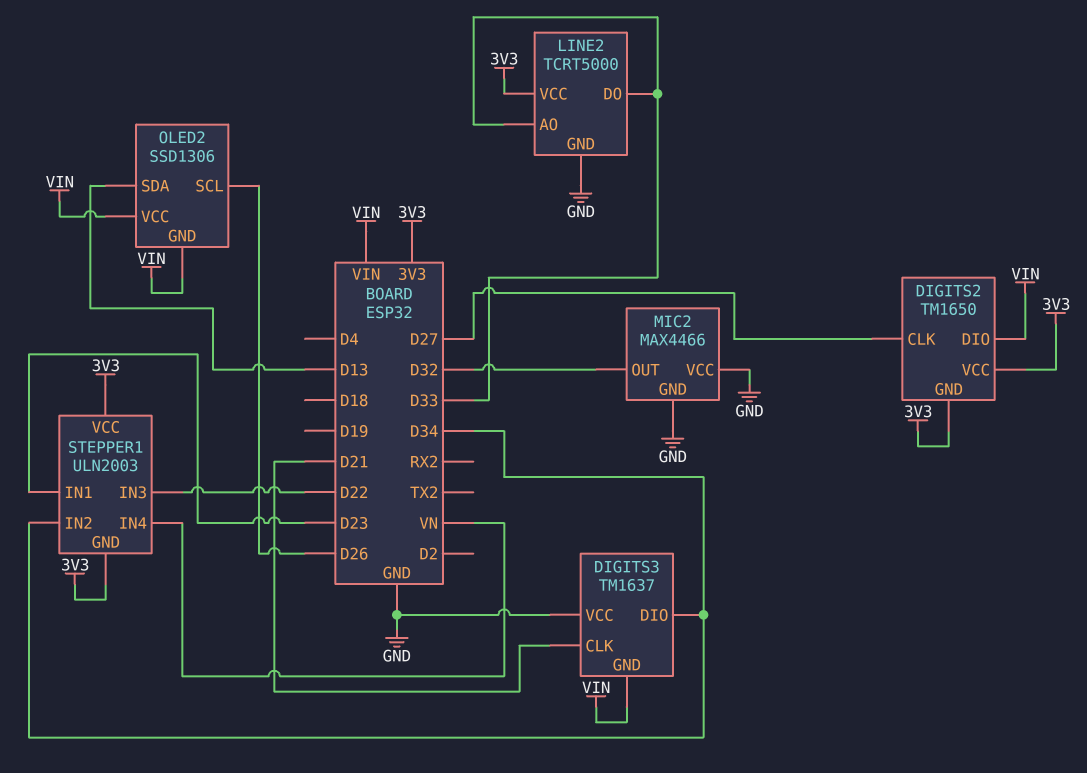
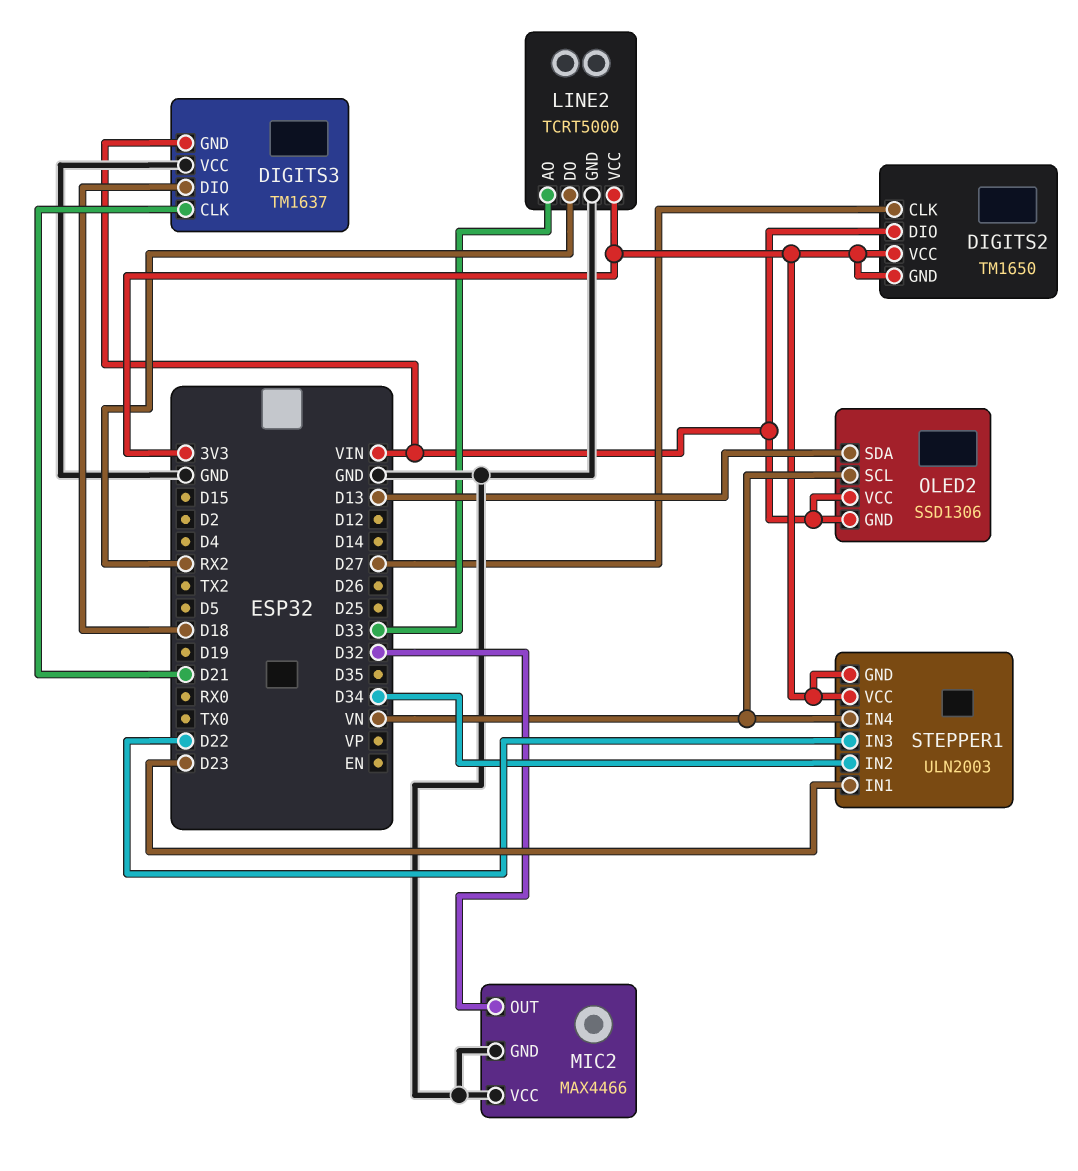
DIGITS3 pin DIO: D34 -> D18
LINE2 pin DO: D33 -> RX2
OLED2 pin SCL: D26 -> VN

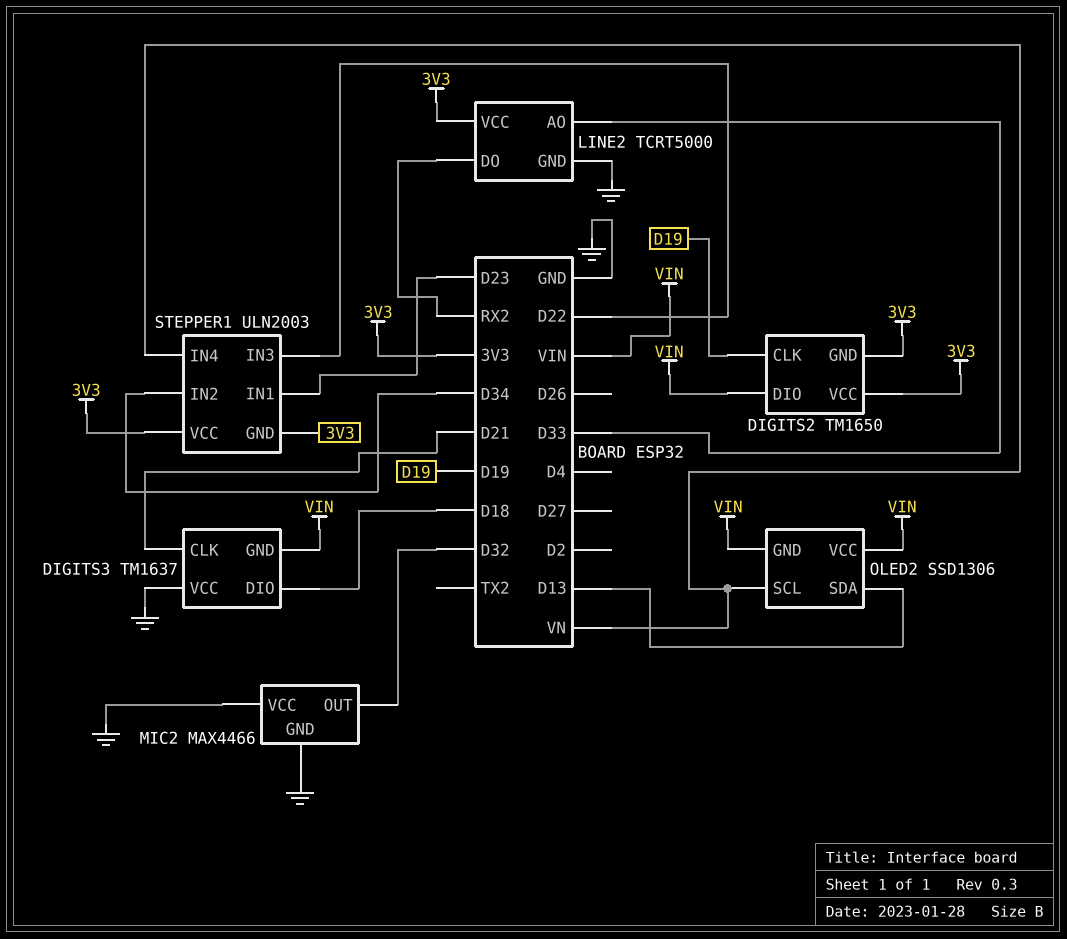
DIGITS2 pin CLK: D27 -> D19

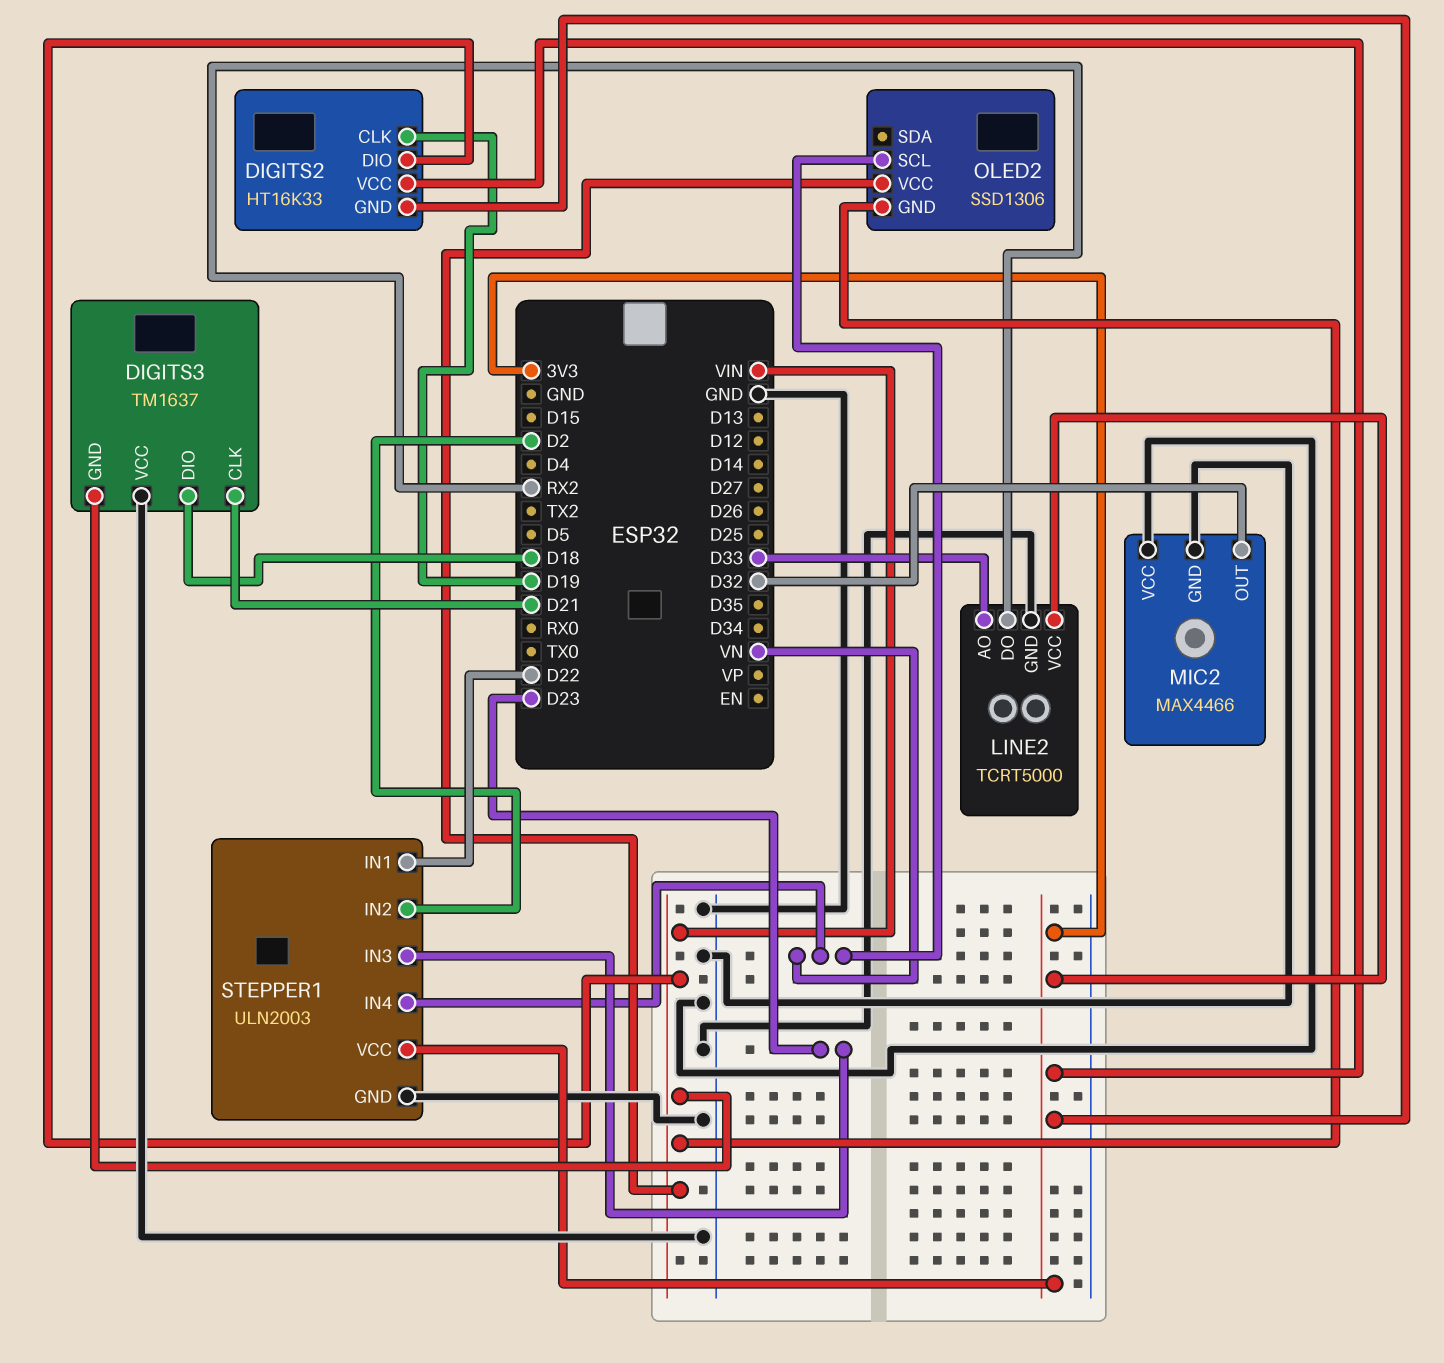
DIGITS2: TM1650 -> HT16K33
OLED2 pin SDA: D13 -> none
STEPPER1 pin GND: 3V3 -> GND
STEPPER1 pin IN1: D23 -> D22
STEPPER1 pin IN2: D34 -> D2
STEPPER1 pin IN3: D22 -> D23

